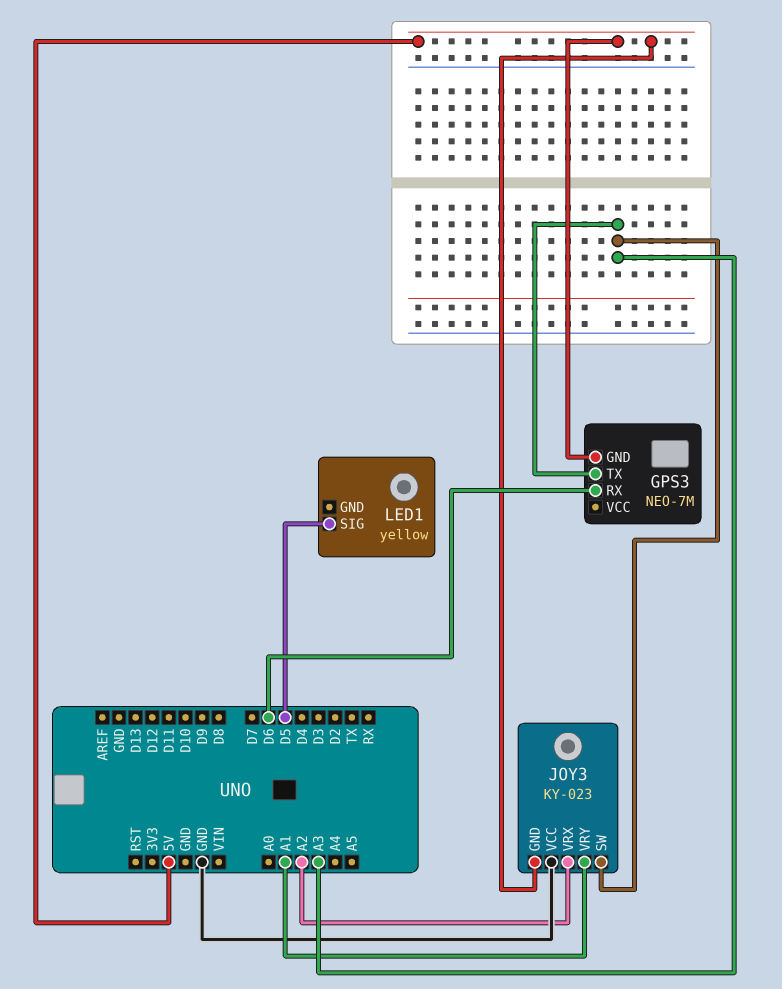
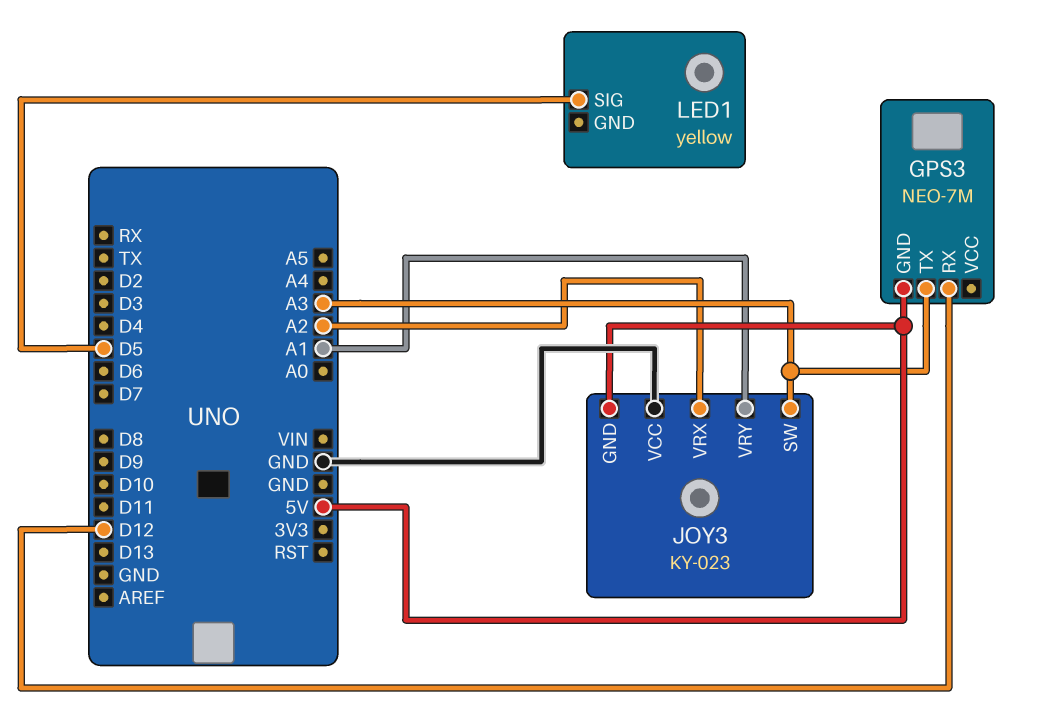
GPS3 pin RX: D6 -> D12

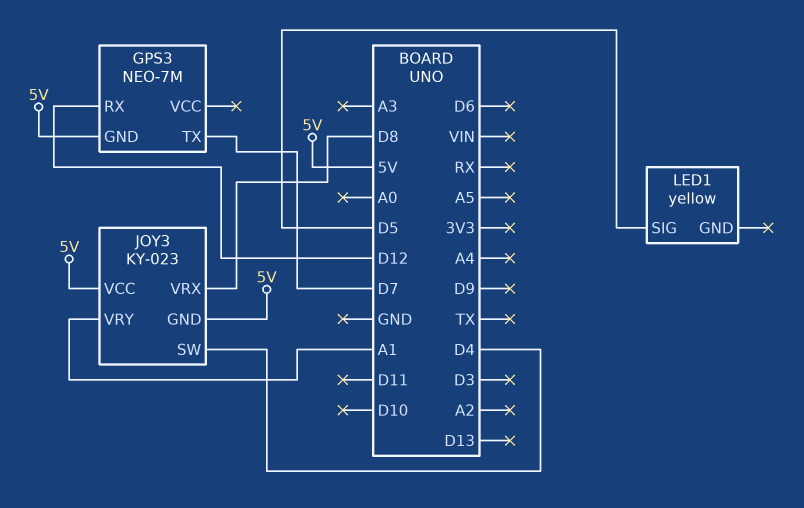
GPS3 pin TX: A3 -> D7
JOY3 pin SW: A3 -> D4
JOY3 pin VCC: GND -> 5V
JOY3 pin VRX: A2 -> D8

